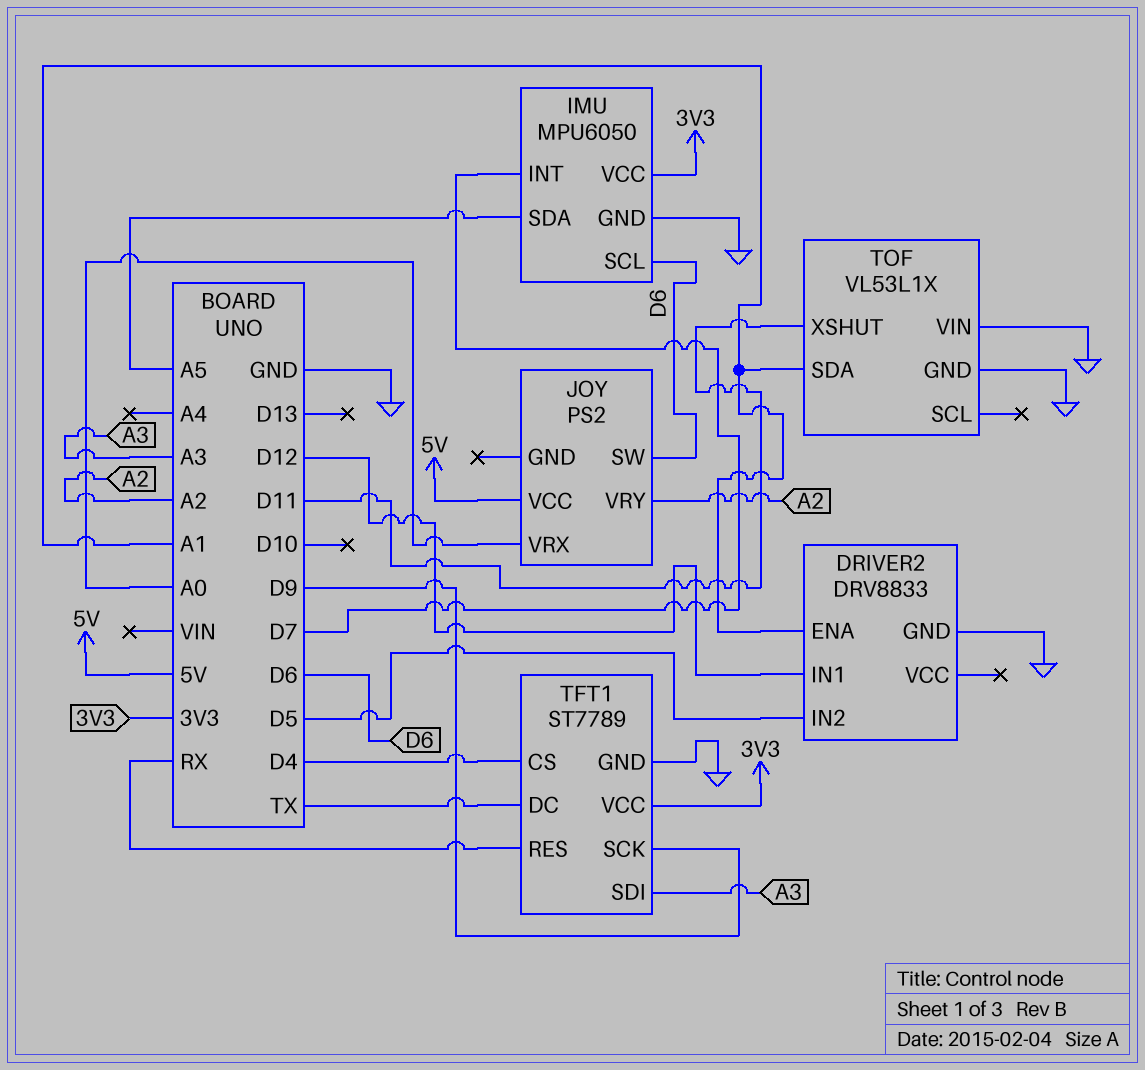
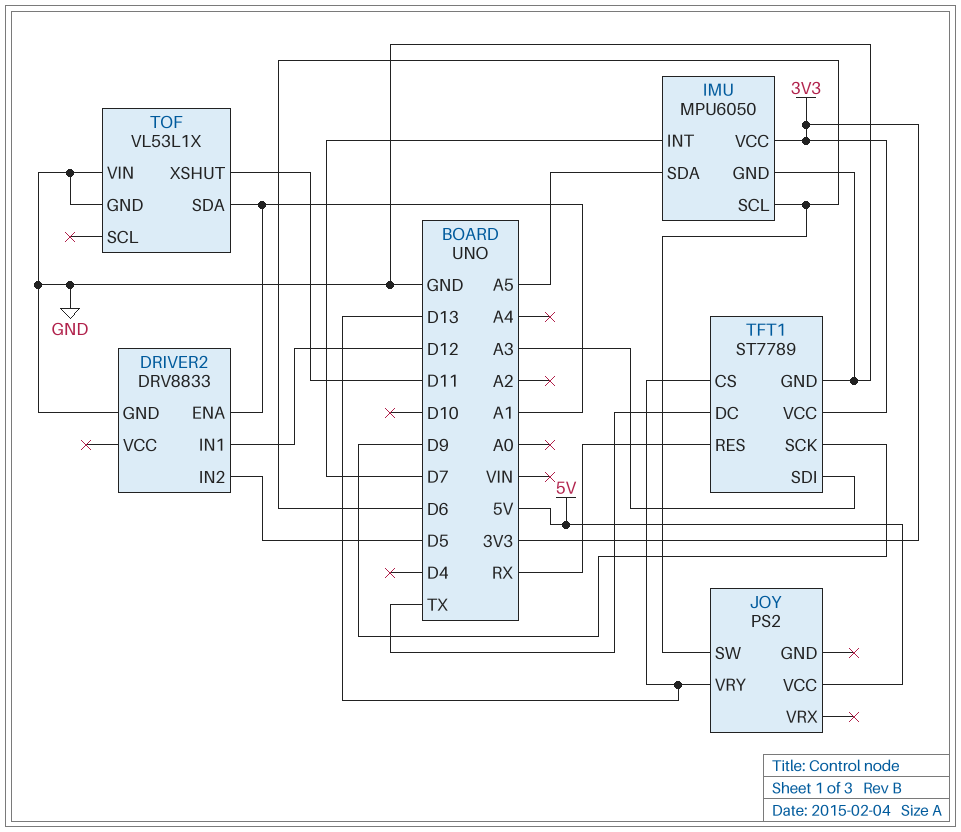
JOY pin VRX: A0 -> none
JOY pin VRY: A2 -> D13
TFT1 pin CS: D4 -> D13

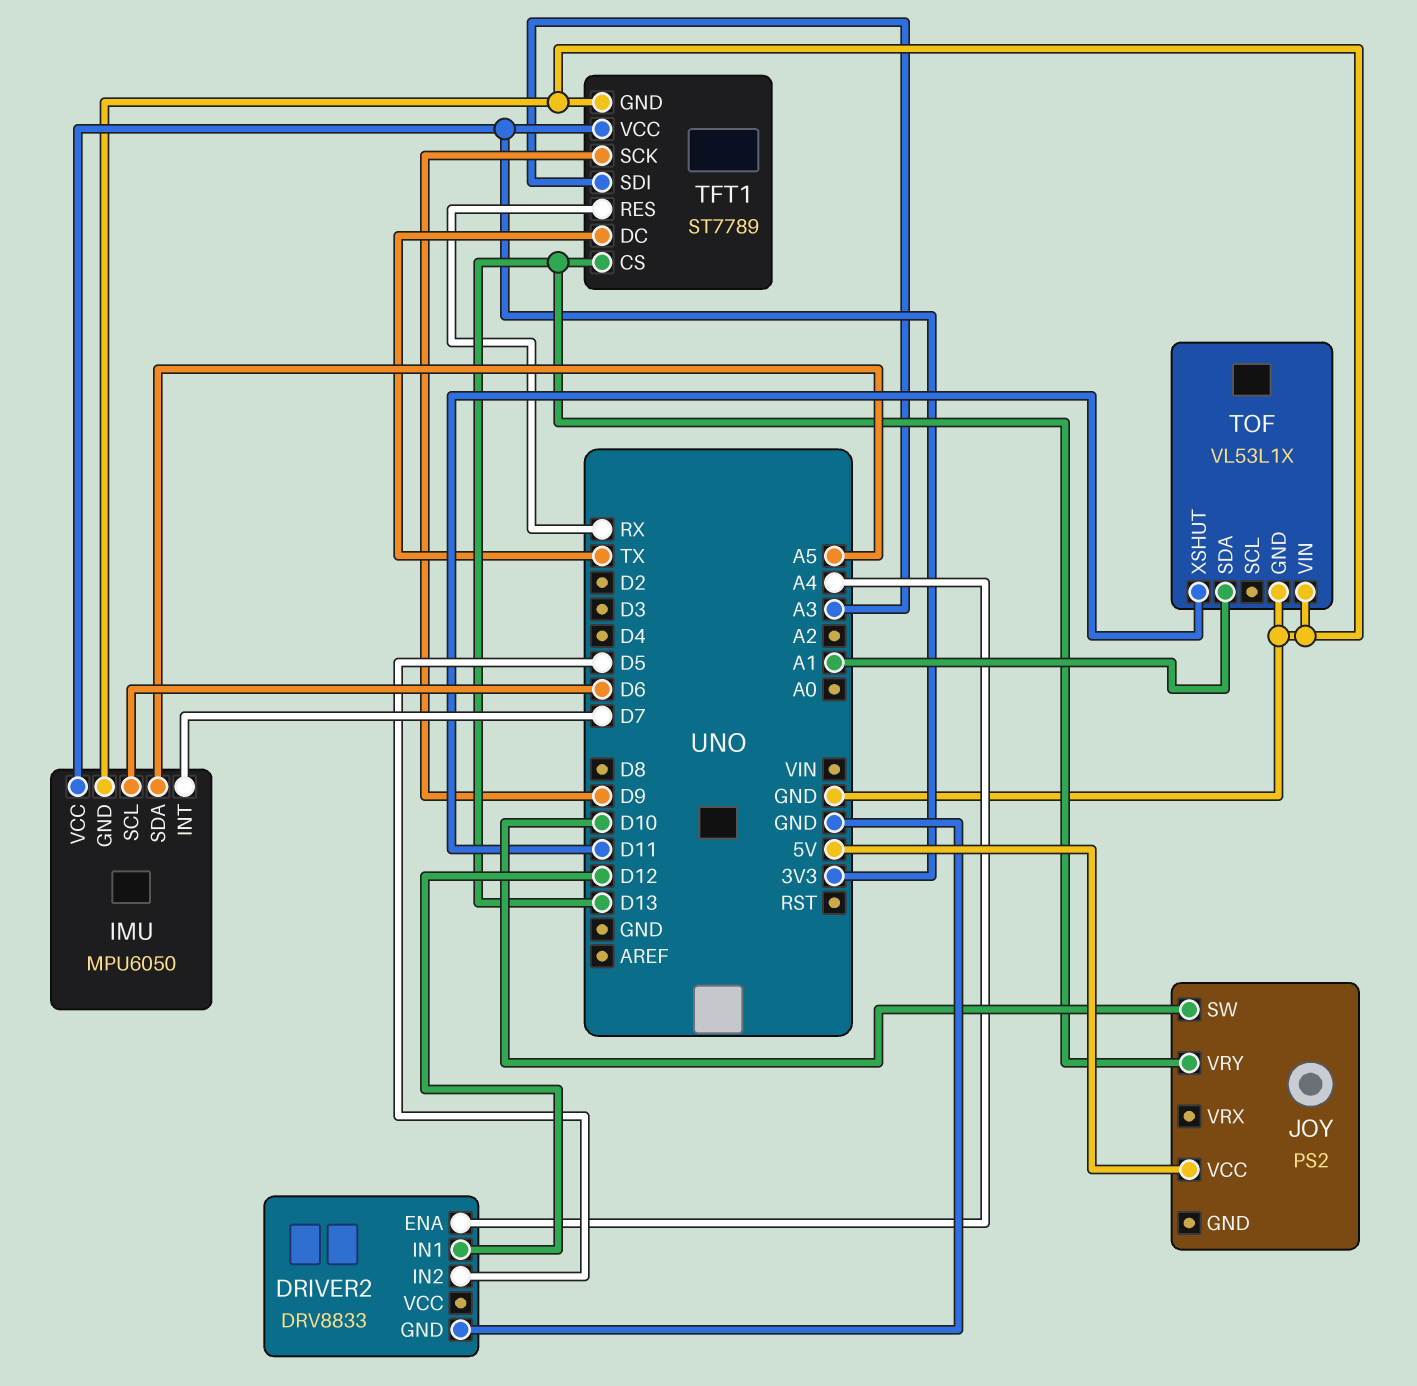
DRIVER2 pin ENA: A1 -> A4
JOY pin SW: D6 -> D10

